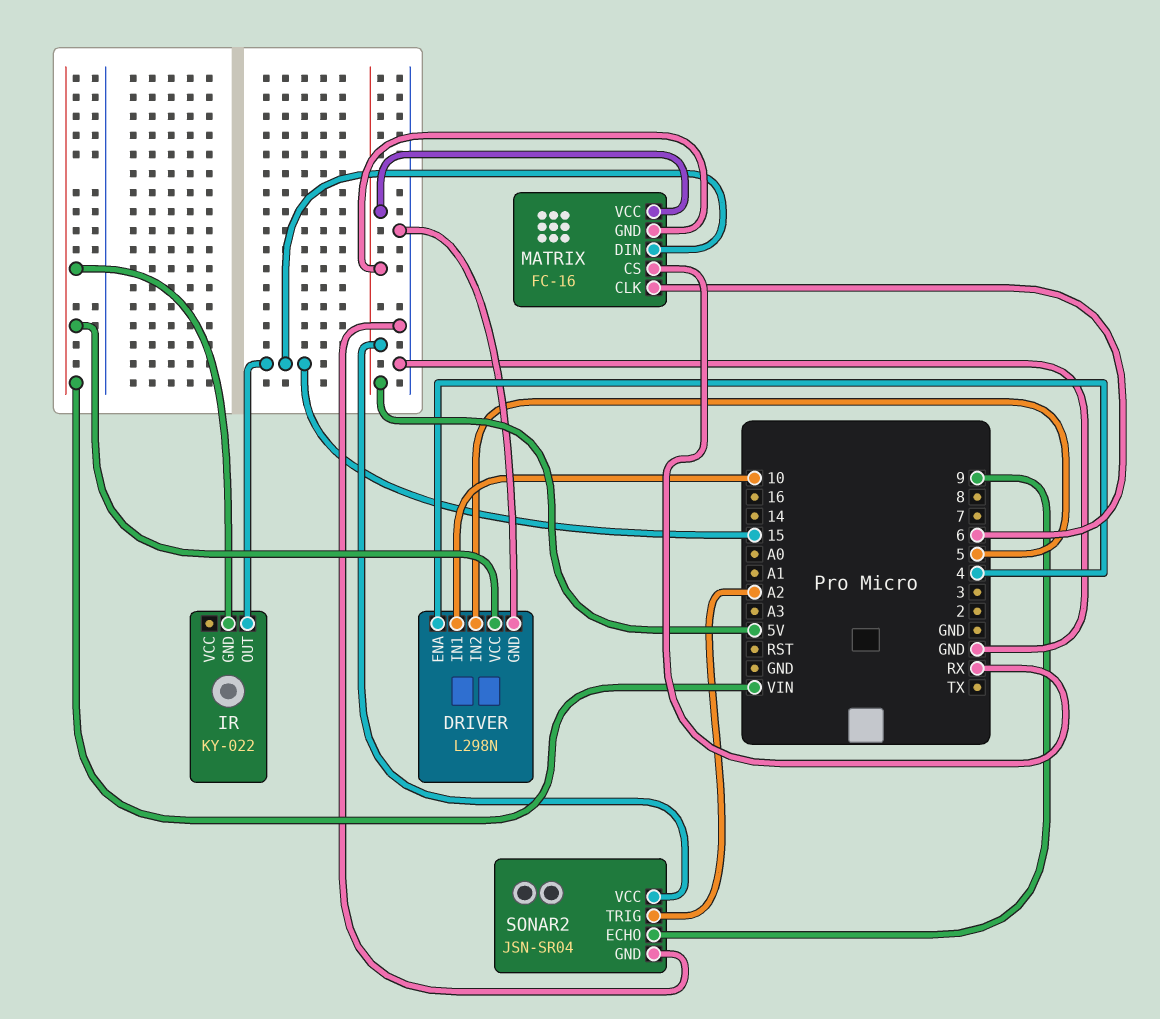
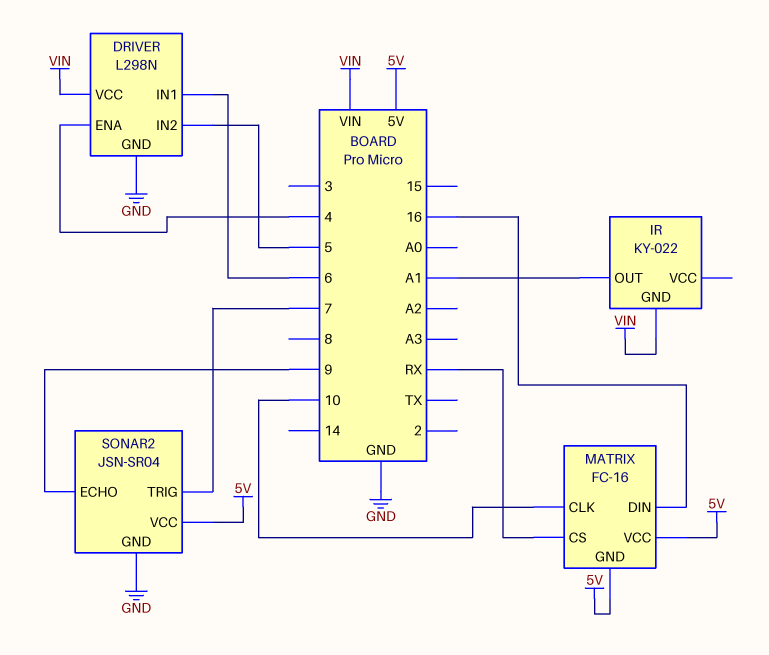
DRIVER pin IN1: 10 -> 6
IR pin OUT: 15 -> A1
MATRIX pin CLK: 6 -> 10
MATRIX pin DIN: 15 -> 16
SONAR2 pin TRIG: A2 -> 7

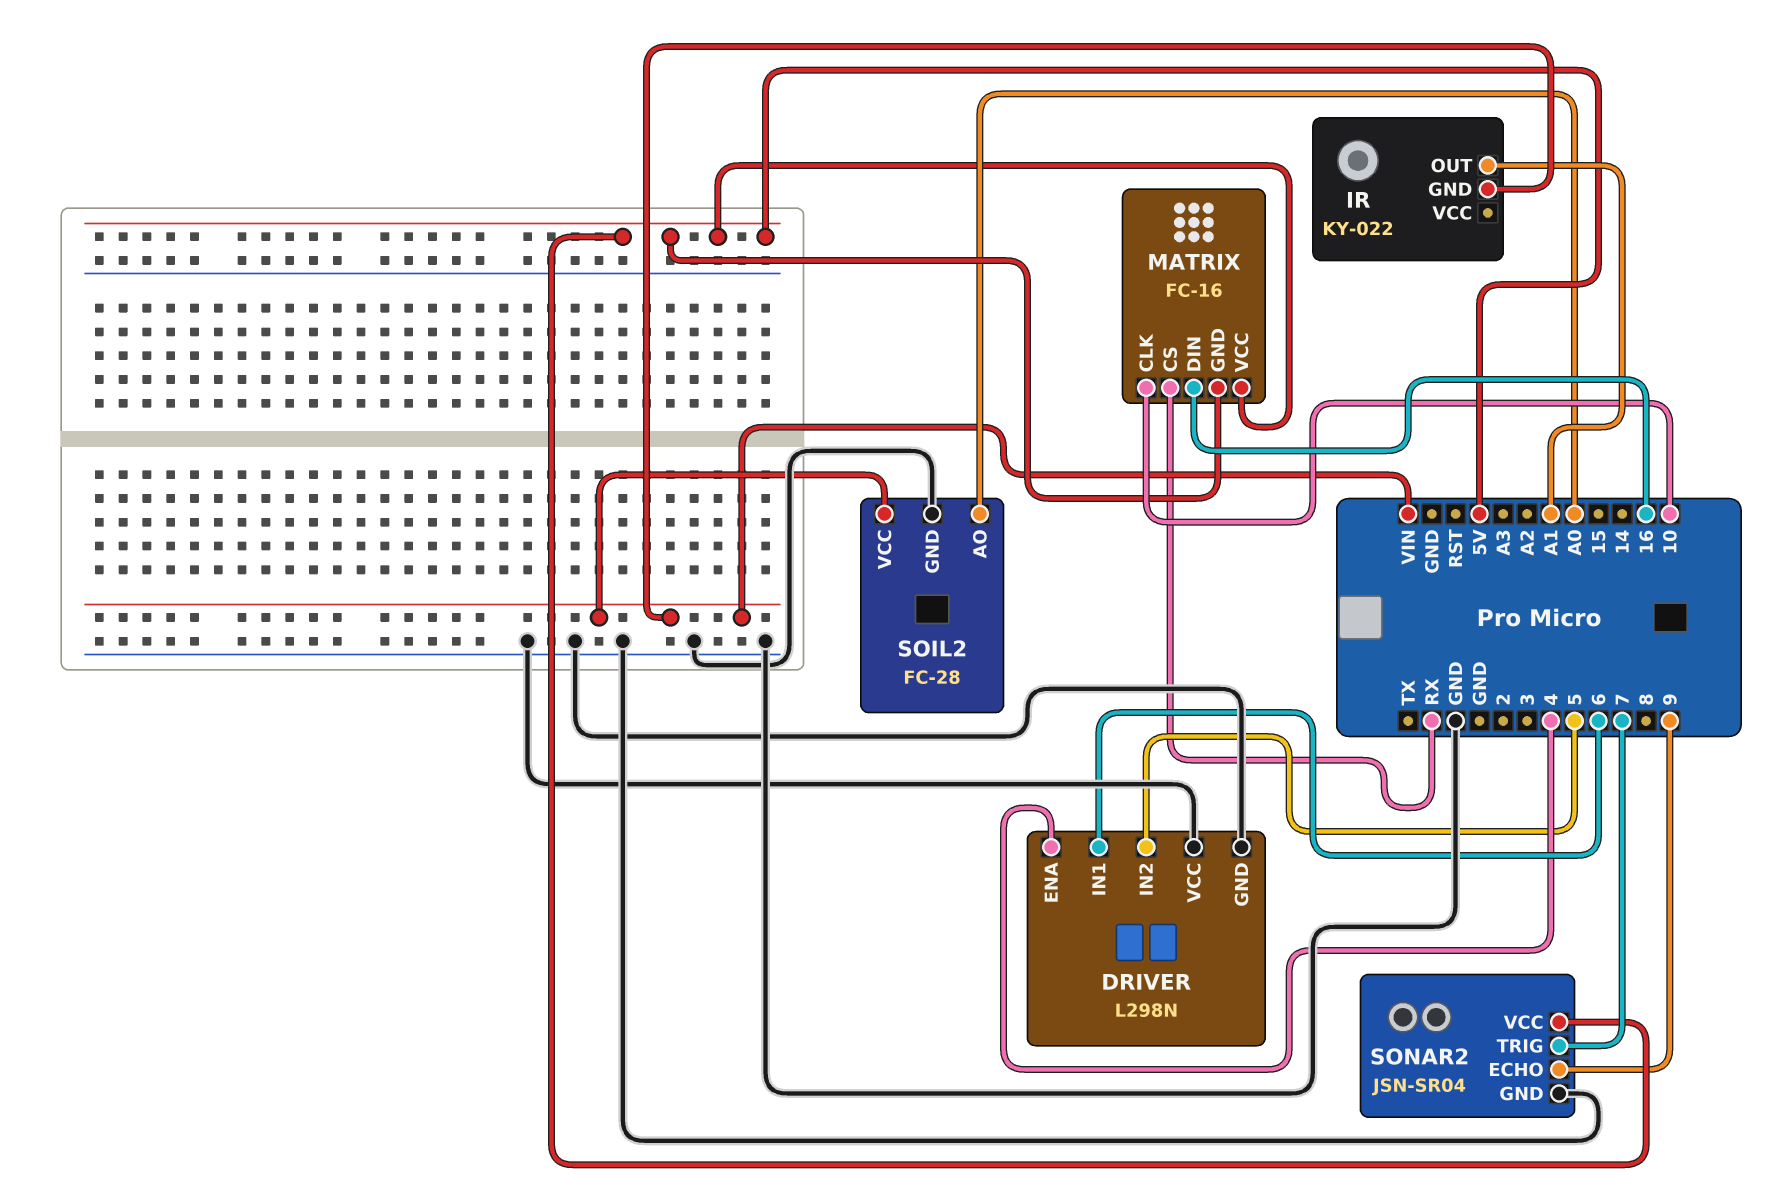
DRIVER pin VCC: VIN -> GND
SOIL2: none -> FC-28
SOIL2 pin AO: none -> A0
SOIL2 pin GND: none -> GND
SOIL2 pin VCC: none -> VIN

